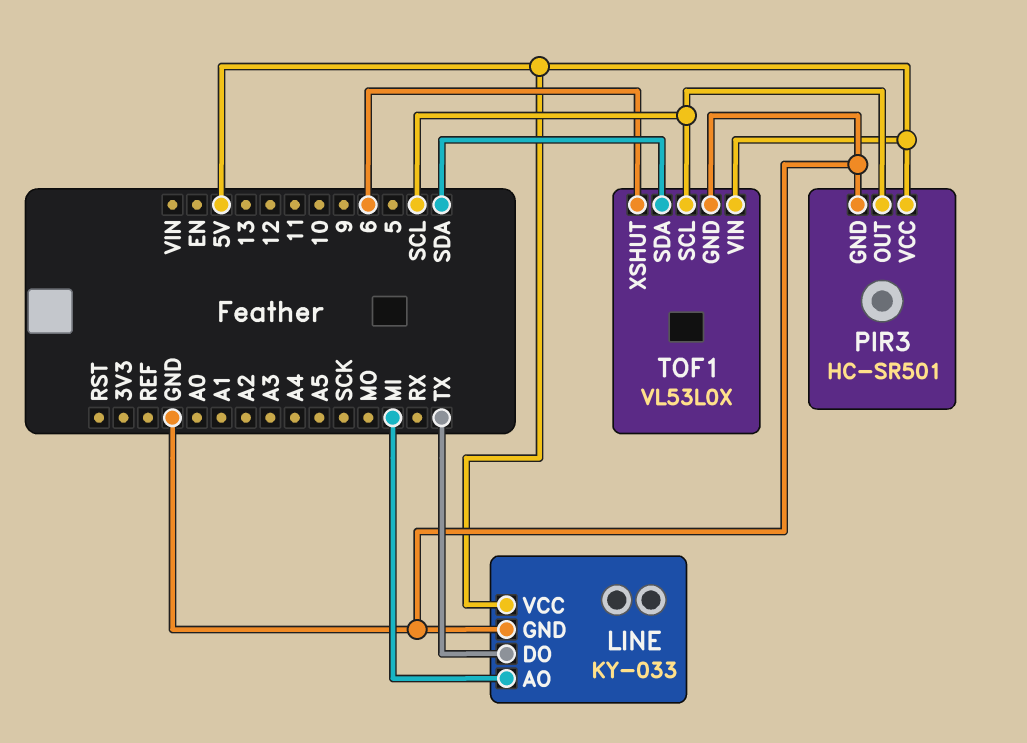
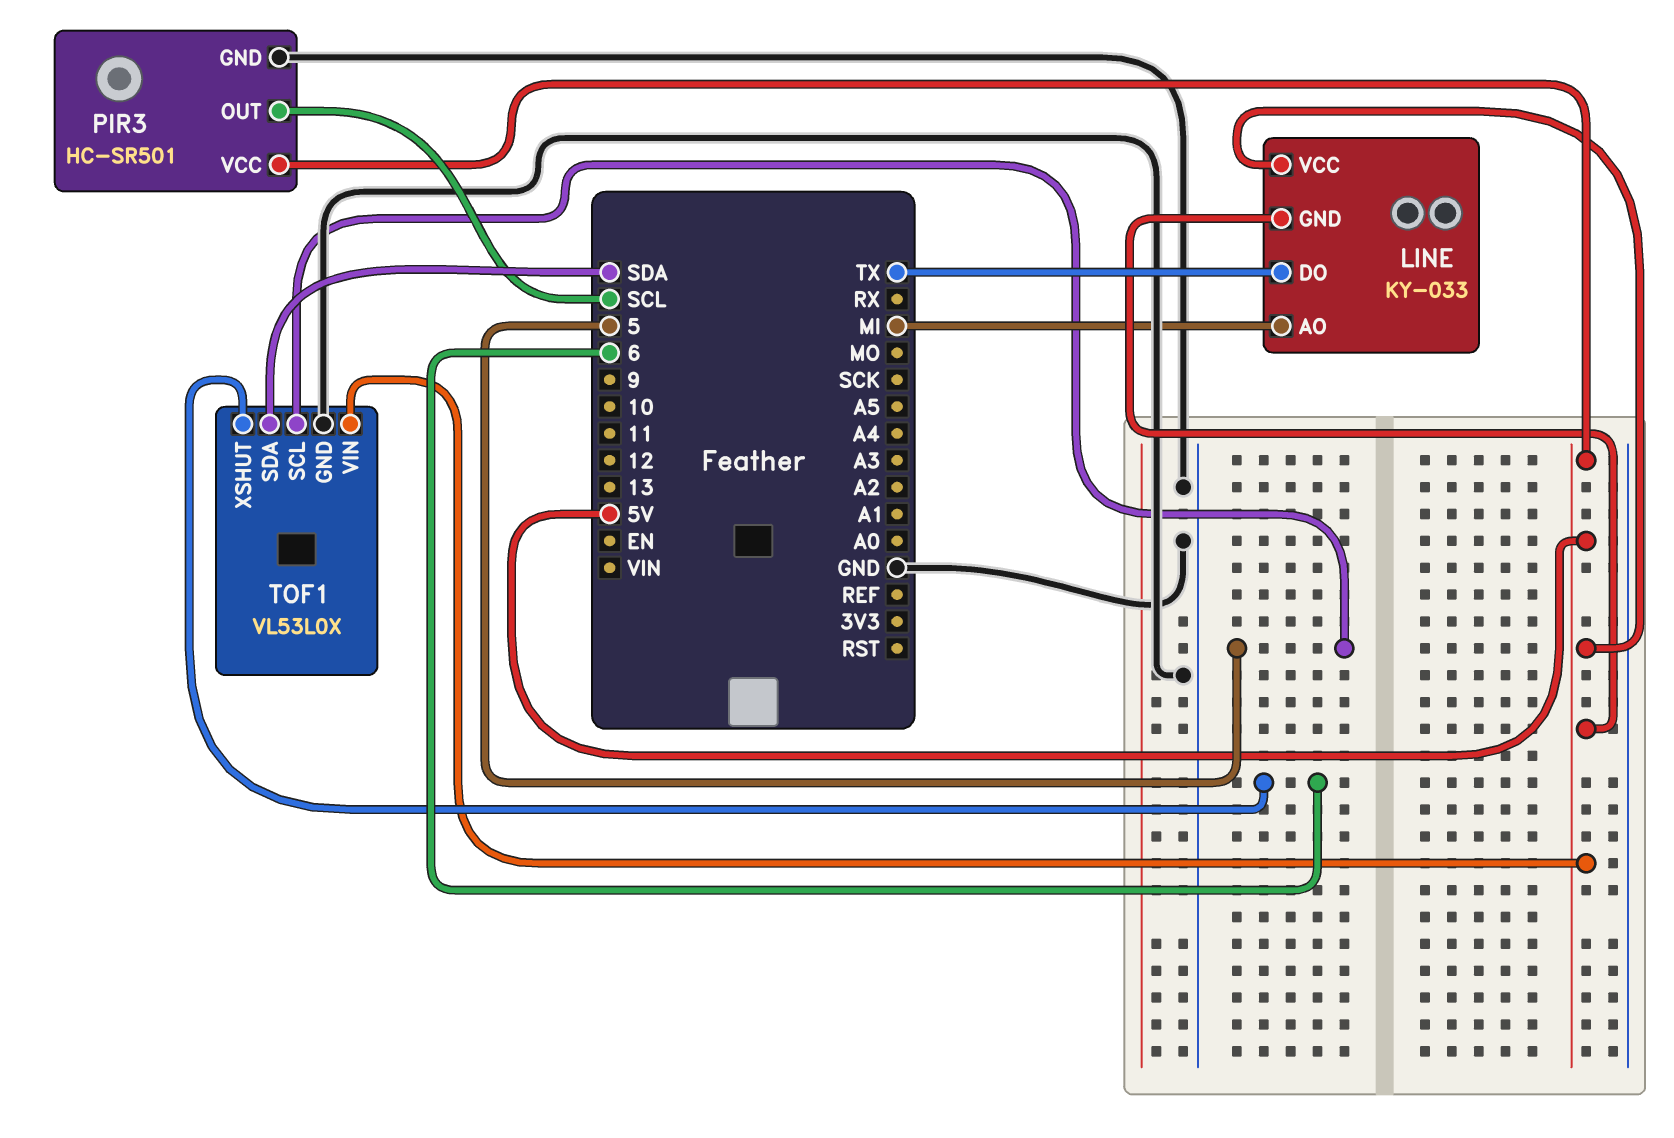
LINE pin GND: GND -> 5V
TOF1 pin SCL: SCL -> 5

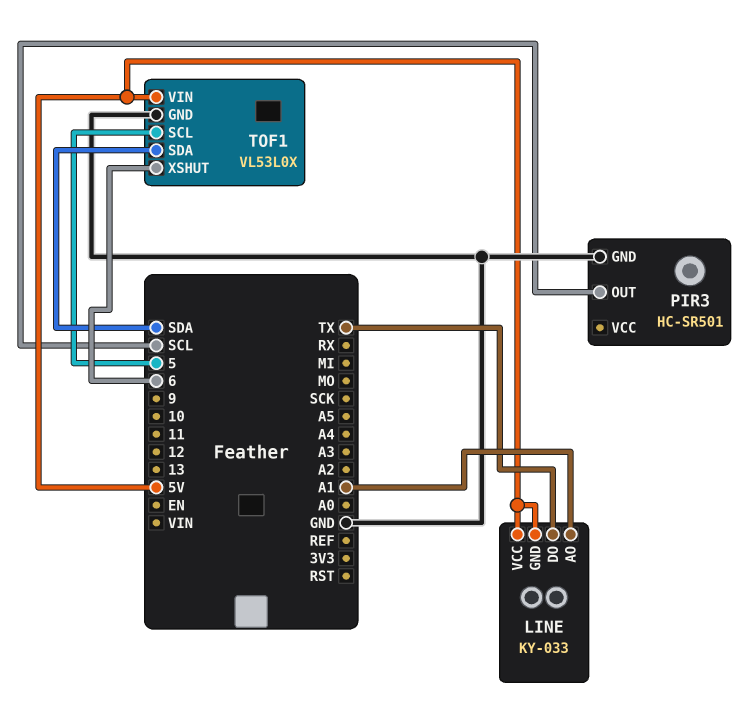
LINE pin AO: MI -> A1
PIR3 pin VCC: 5V -> none

